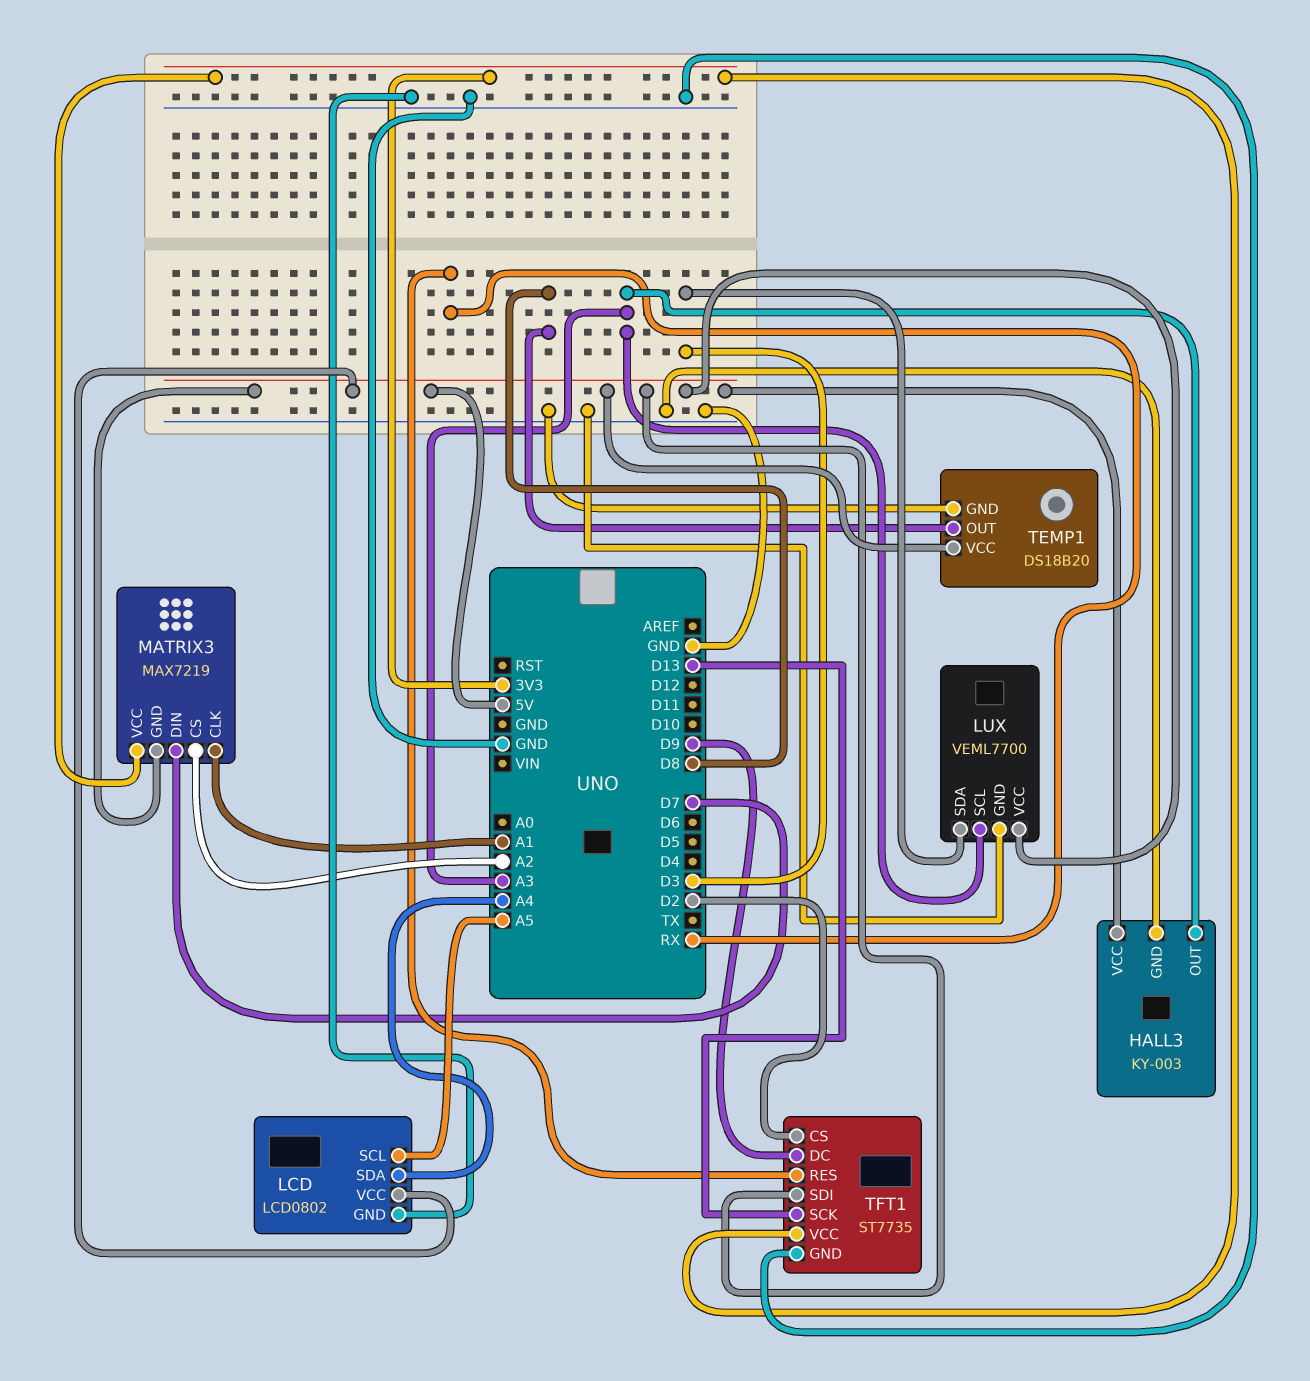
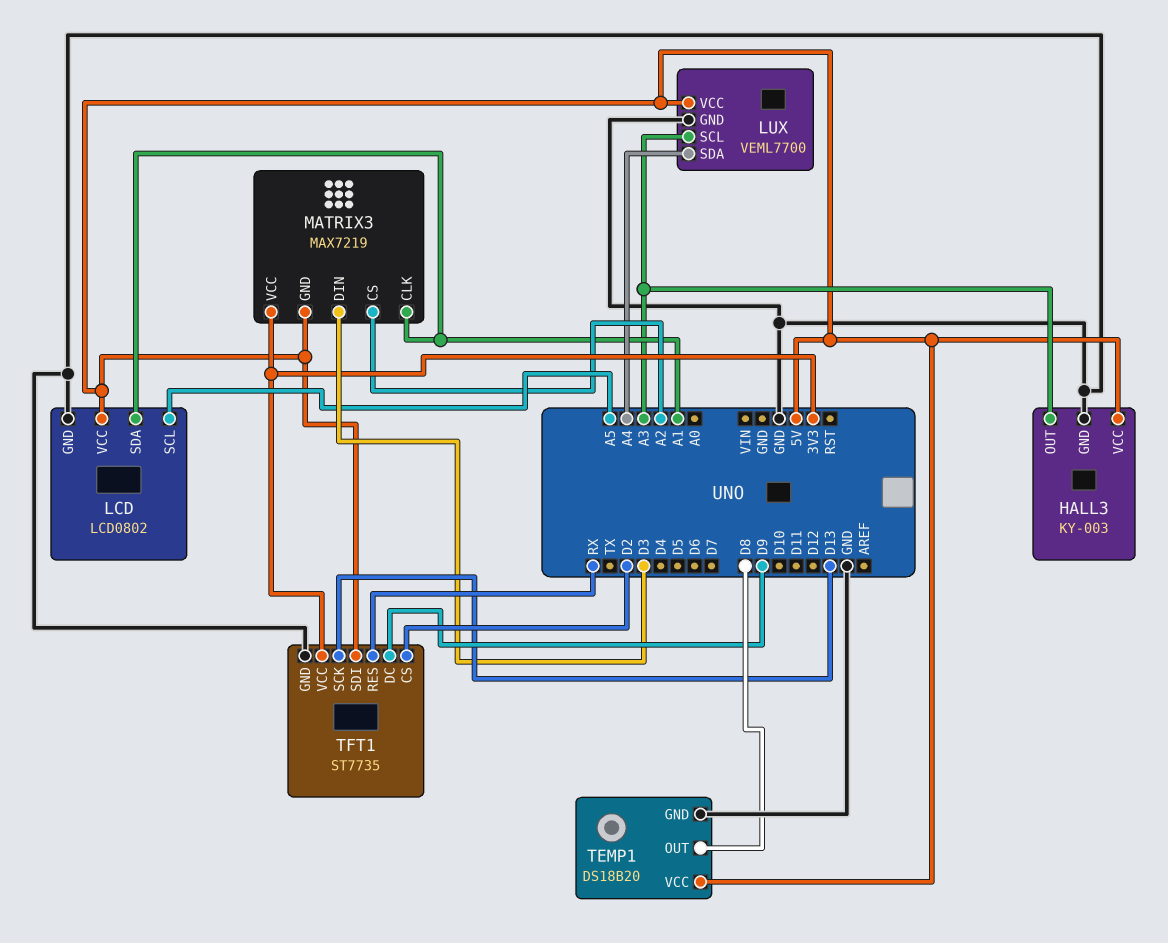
LCD pin SDA: A4 -> A1
LUX pin SDA: D3 -> A4
MATRIX3 pin DIN: D7 -> D3

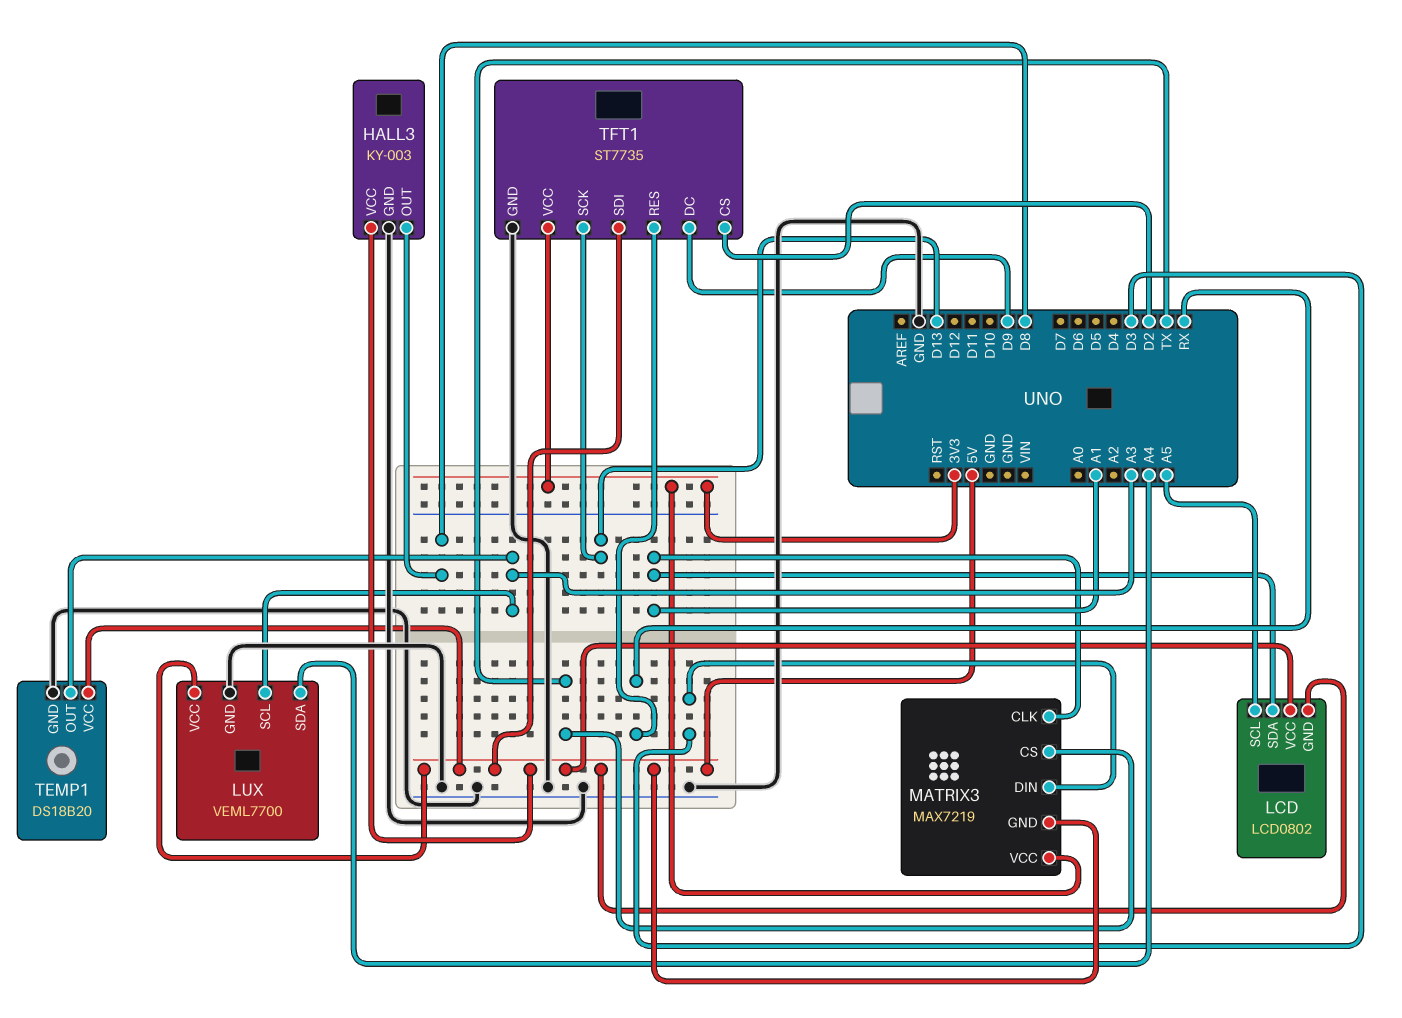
HALL3 pin OUT: A3 -> D8
LCD pin GND: GND -> 5V
MATRIX3 pin CS: A2 -> TX
TEMP1 pin OUT: D8 -> A3

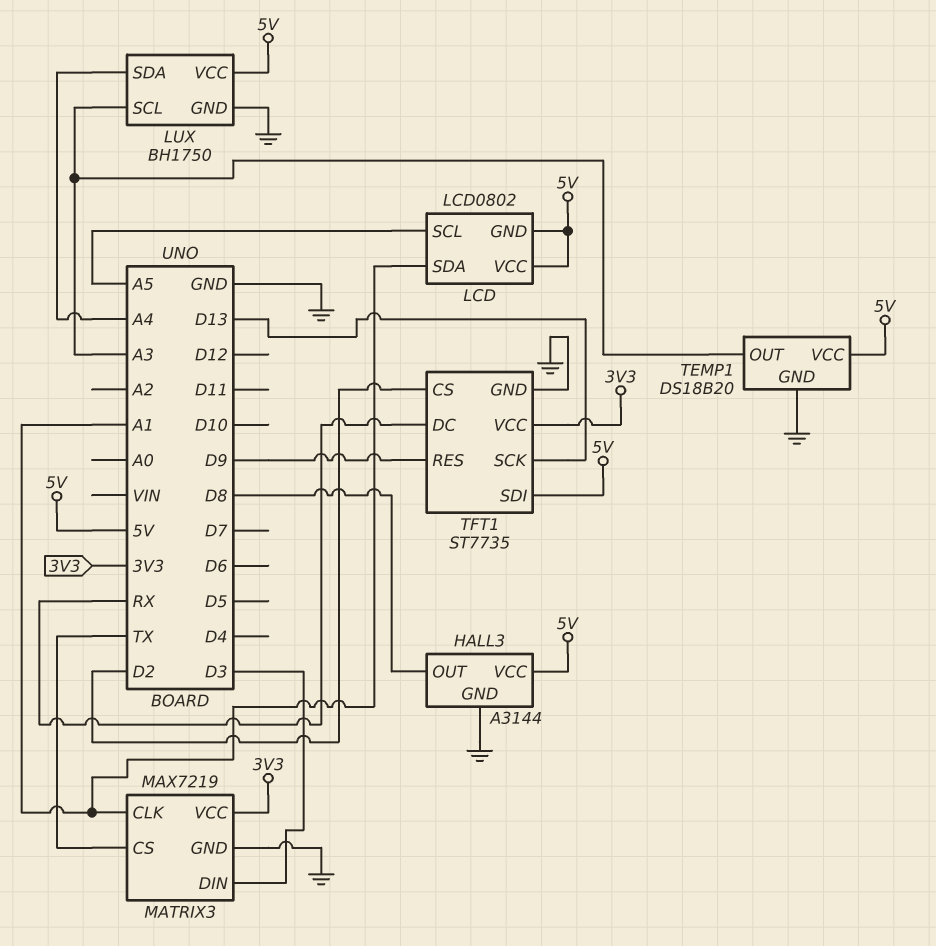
HALL3: KY-003 -> A3144
LUX: VEML7700 -> BH1750
MATRIX3 pin GND: 5V -> GND
TFT1 pin DC: D9 -> RX
TFT1 pin RES: RX -> D9

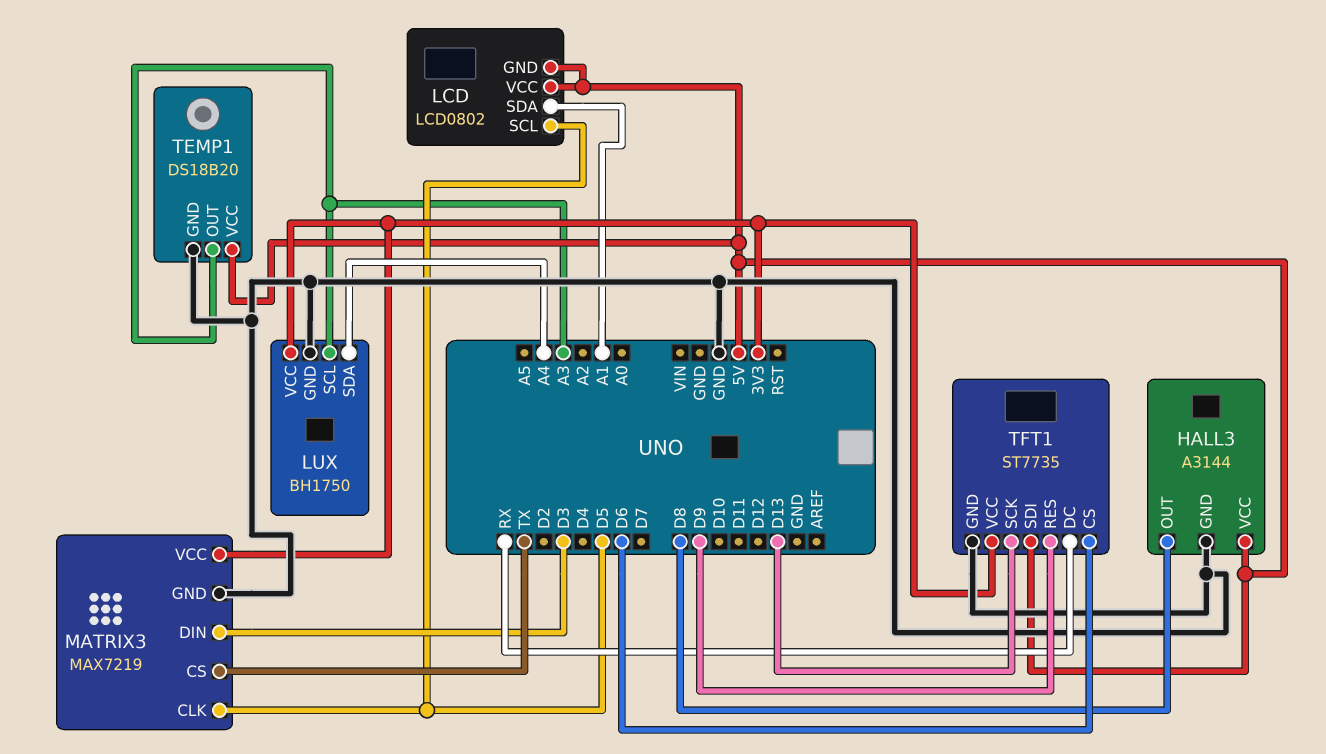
LCD pin SCL: A5 -> D5
LUX pin VCC: 5V -> 3V3
MATRIX3 pin CLK: A1 -> D5
TFT1 pin CS: D2 -> D6

